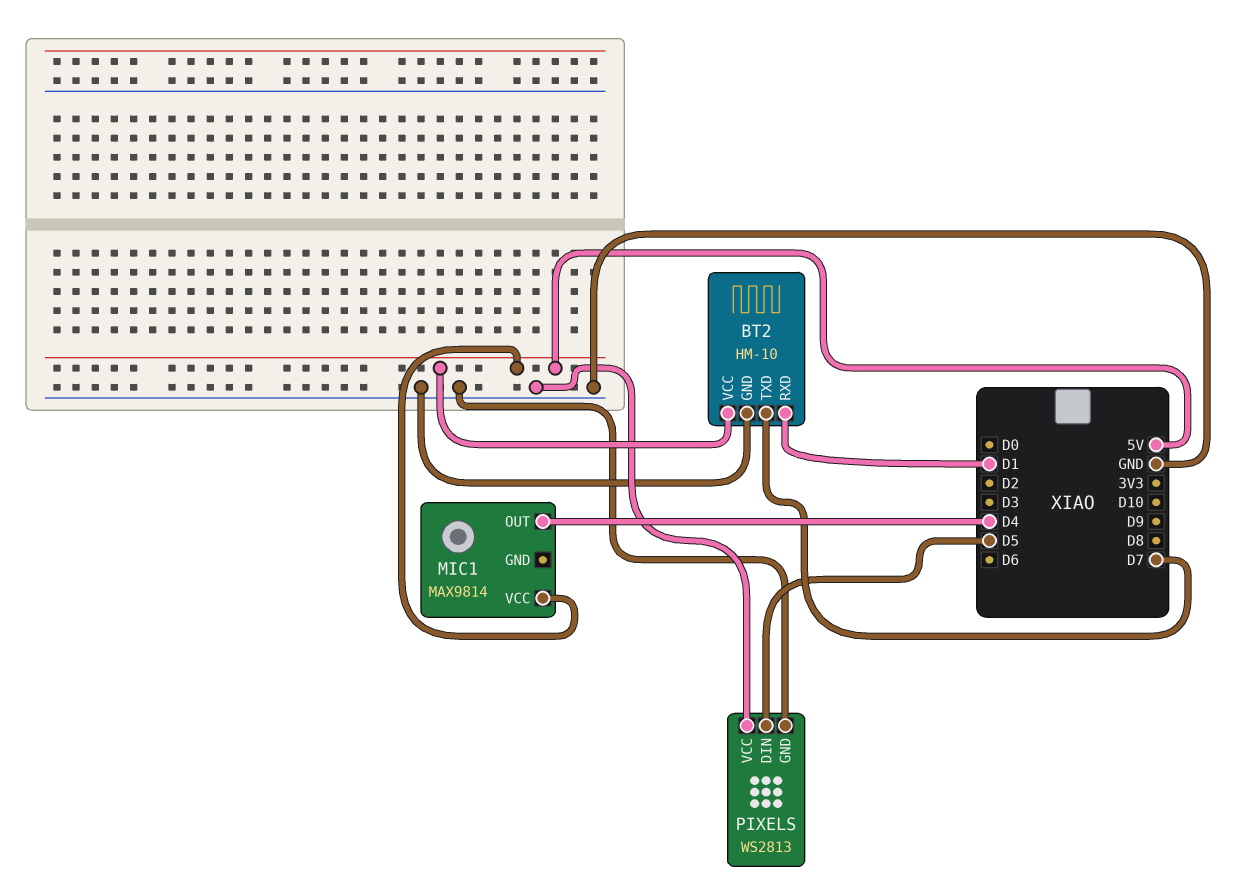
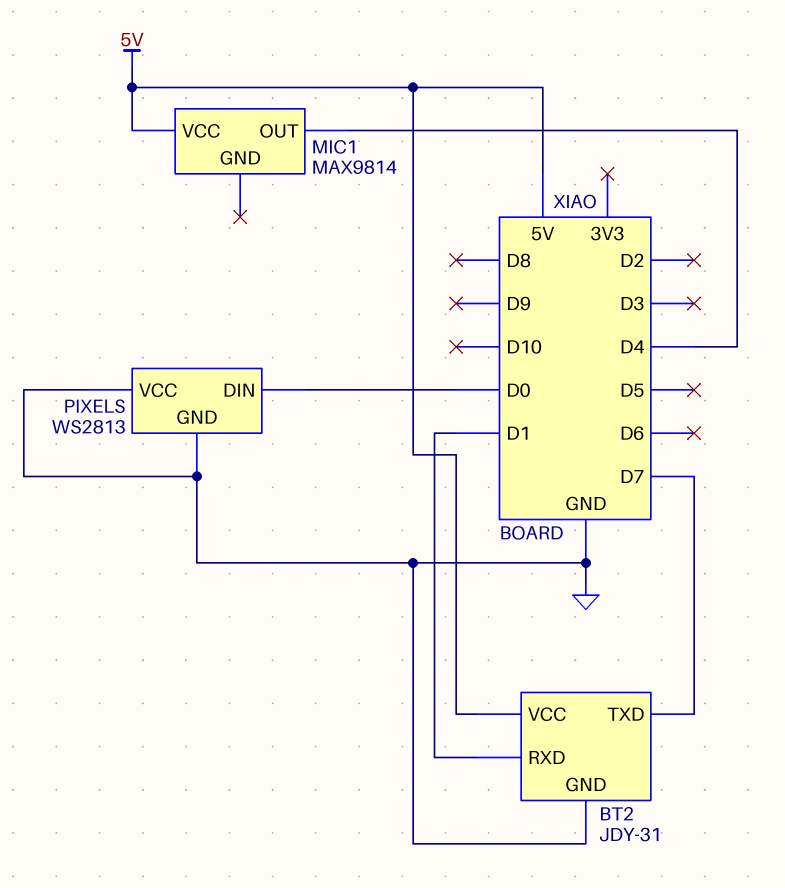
BT2: HM-10 -> JDY-31
PIXELS pin DIN: D5 -> D0

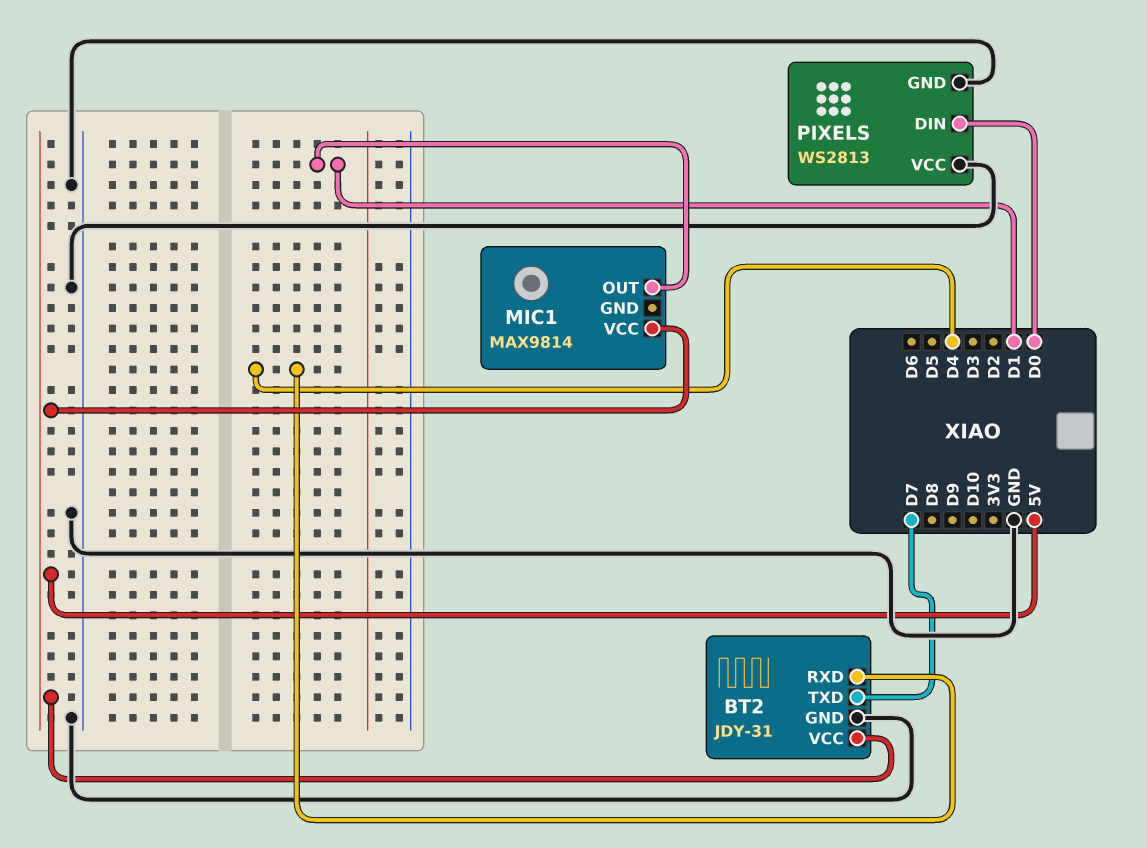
BT2 pin RXD: D1 -> D4
MIC1 pin OUT: D4 -> D1

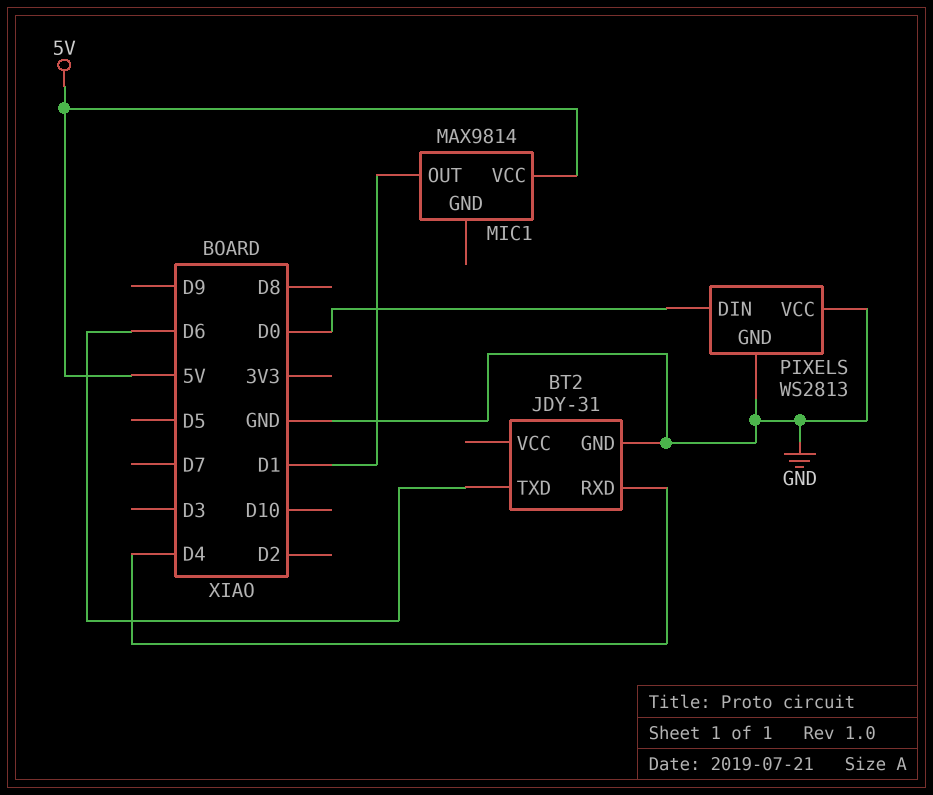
BT2 pin TXD: D7 -> D6
BT2 pin VCC: 5V -> none

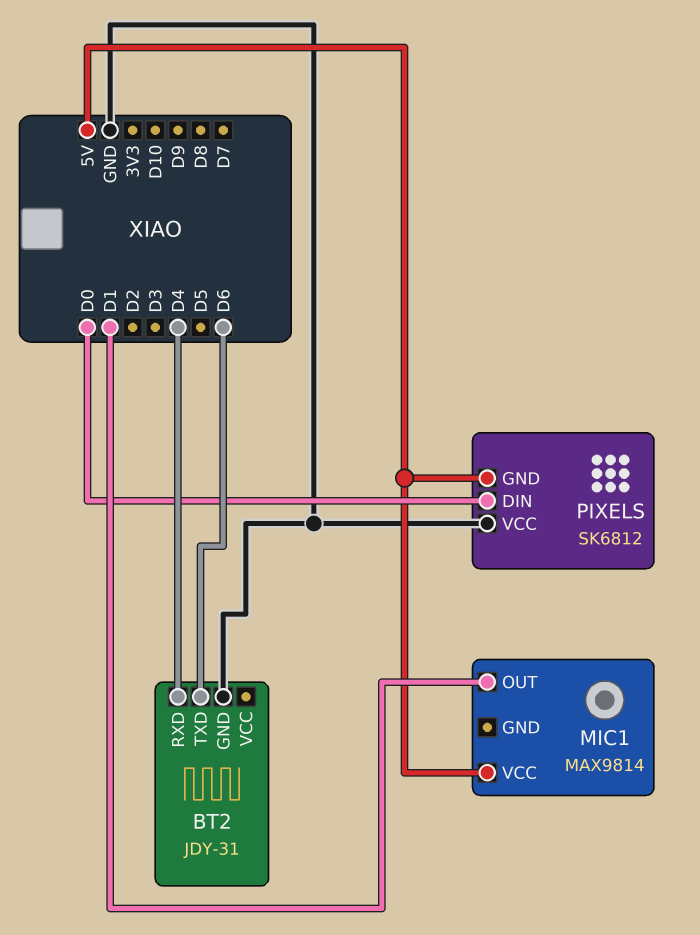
PIXELS: WS2813 -> SK6812
PIXELS pin GND: GND -> 5V

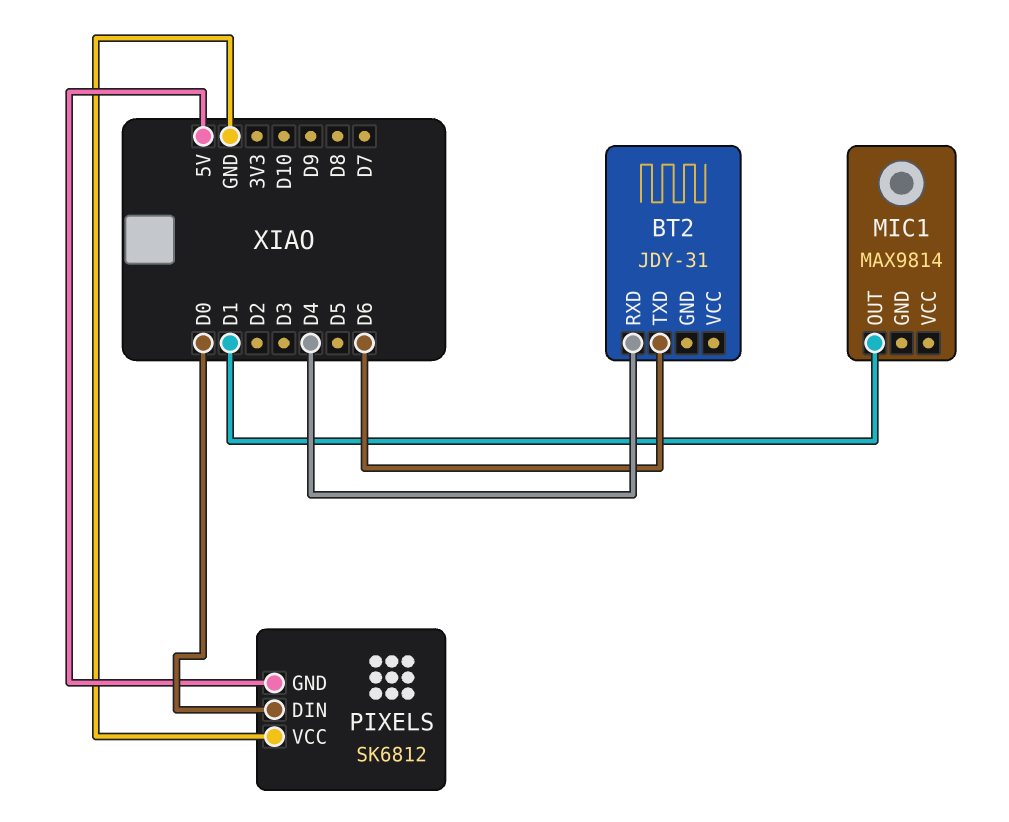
BT2 pin GND: GND -> none
MIC1 pin VCC: 5V -> none

